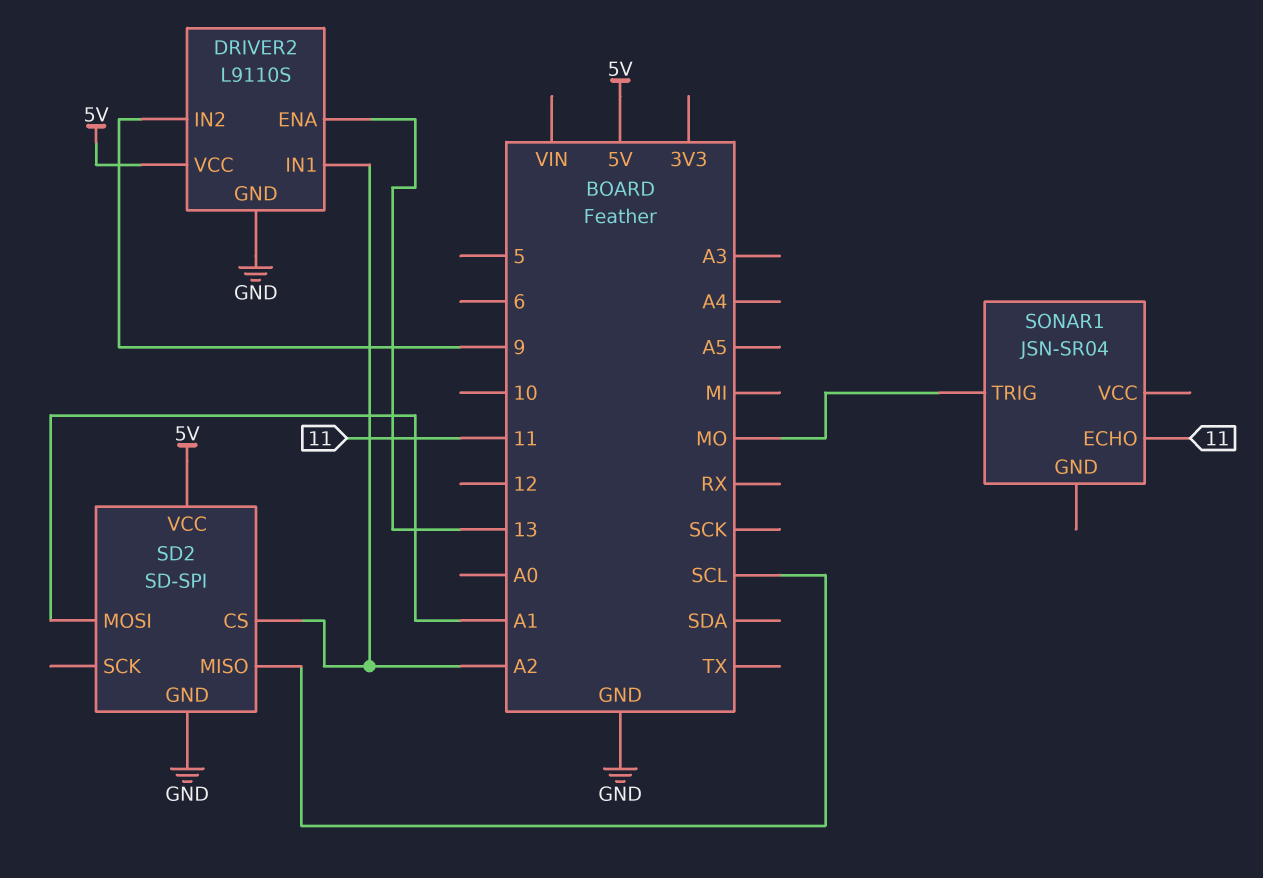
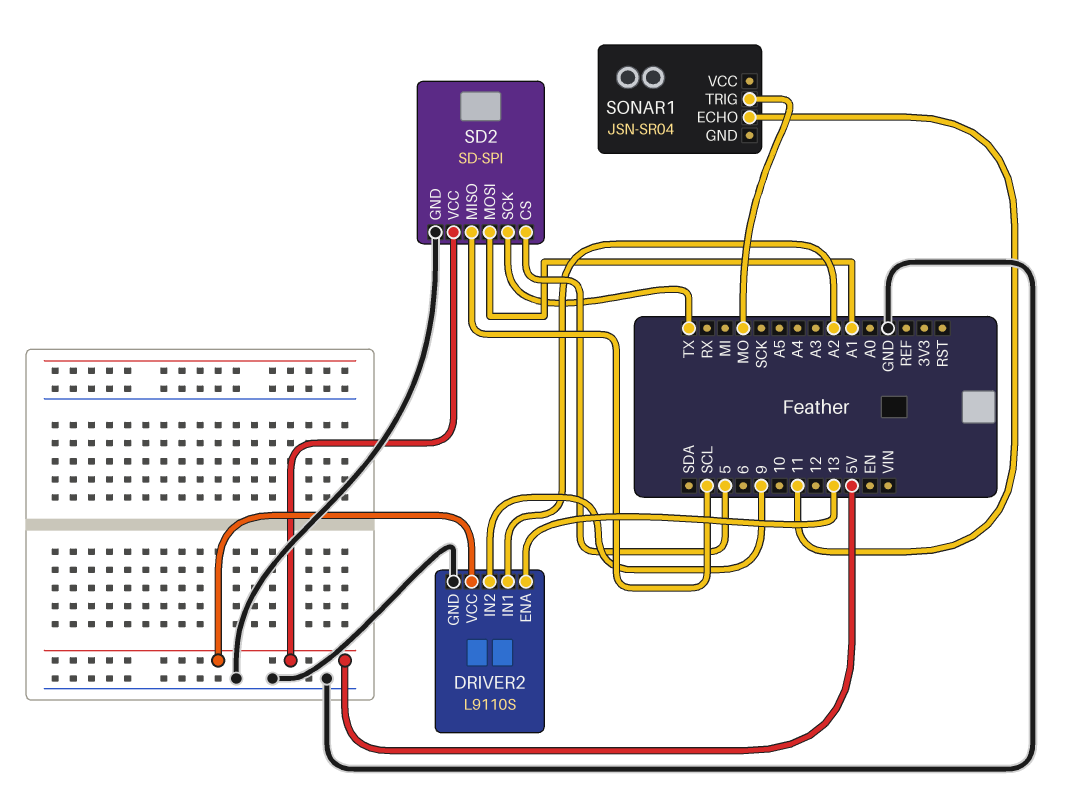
SD2 pin CS: A2 -> 5
SD2 pin SCK: none -> TX

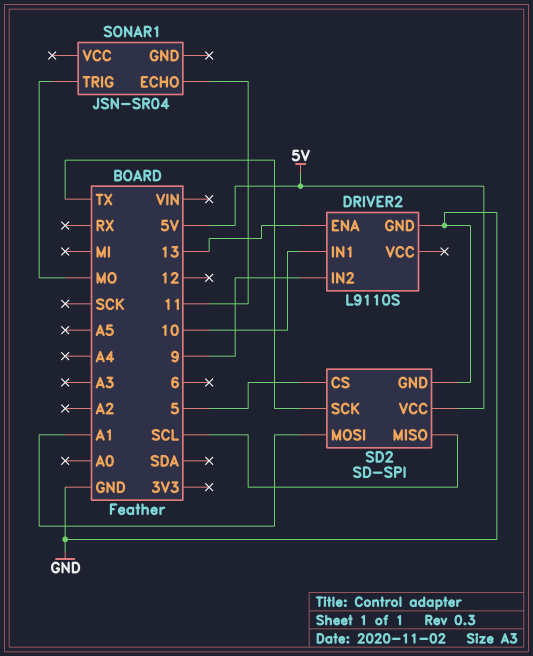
DRIVER2 pin IN1: A2 -> 10
DRIVER2 pin VCC: 5V -> none

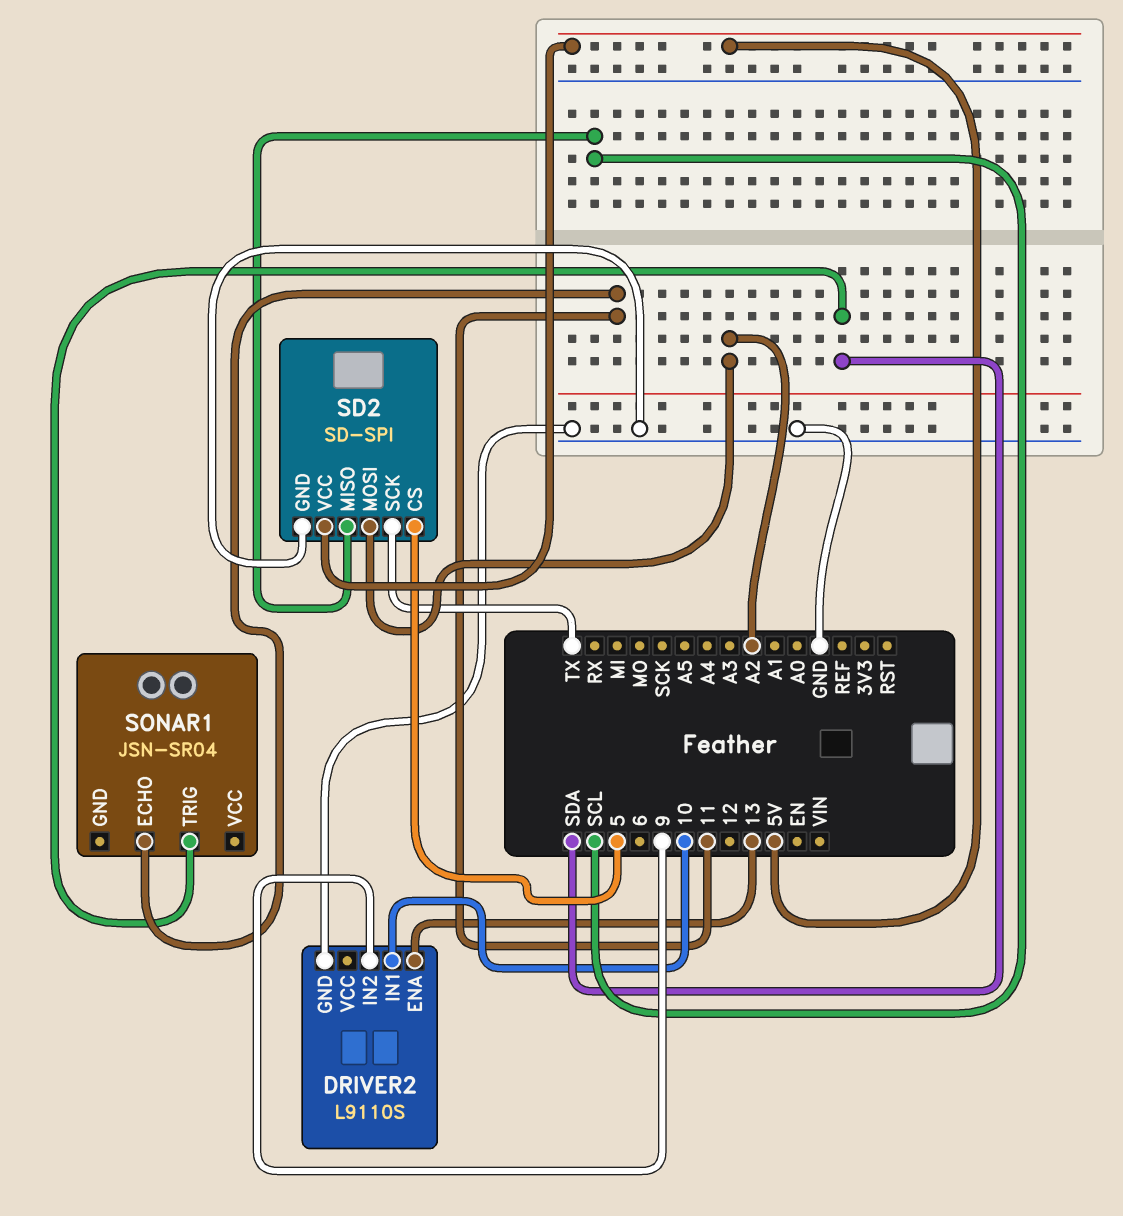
SD2 pin MOSI: A1 -> A2
SONAR1 pin TRIG: MO -> SDA

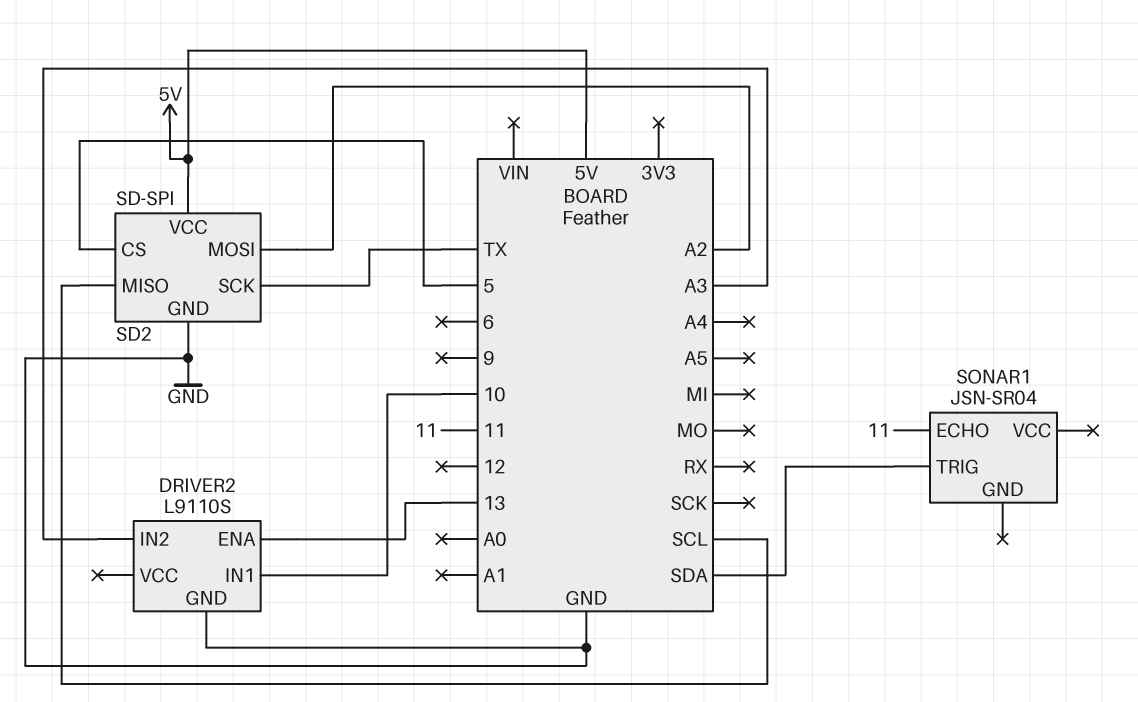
DRIVER2 pin IN2: 9 -> A3

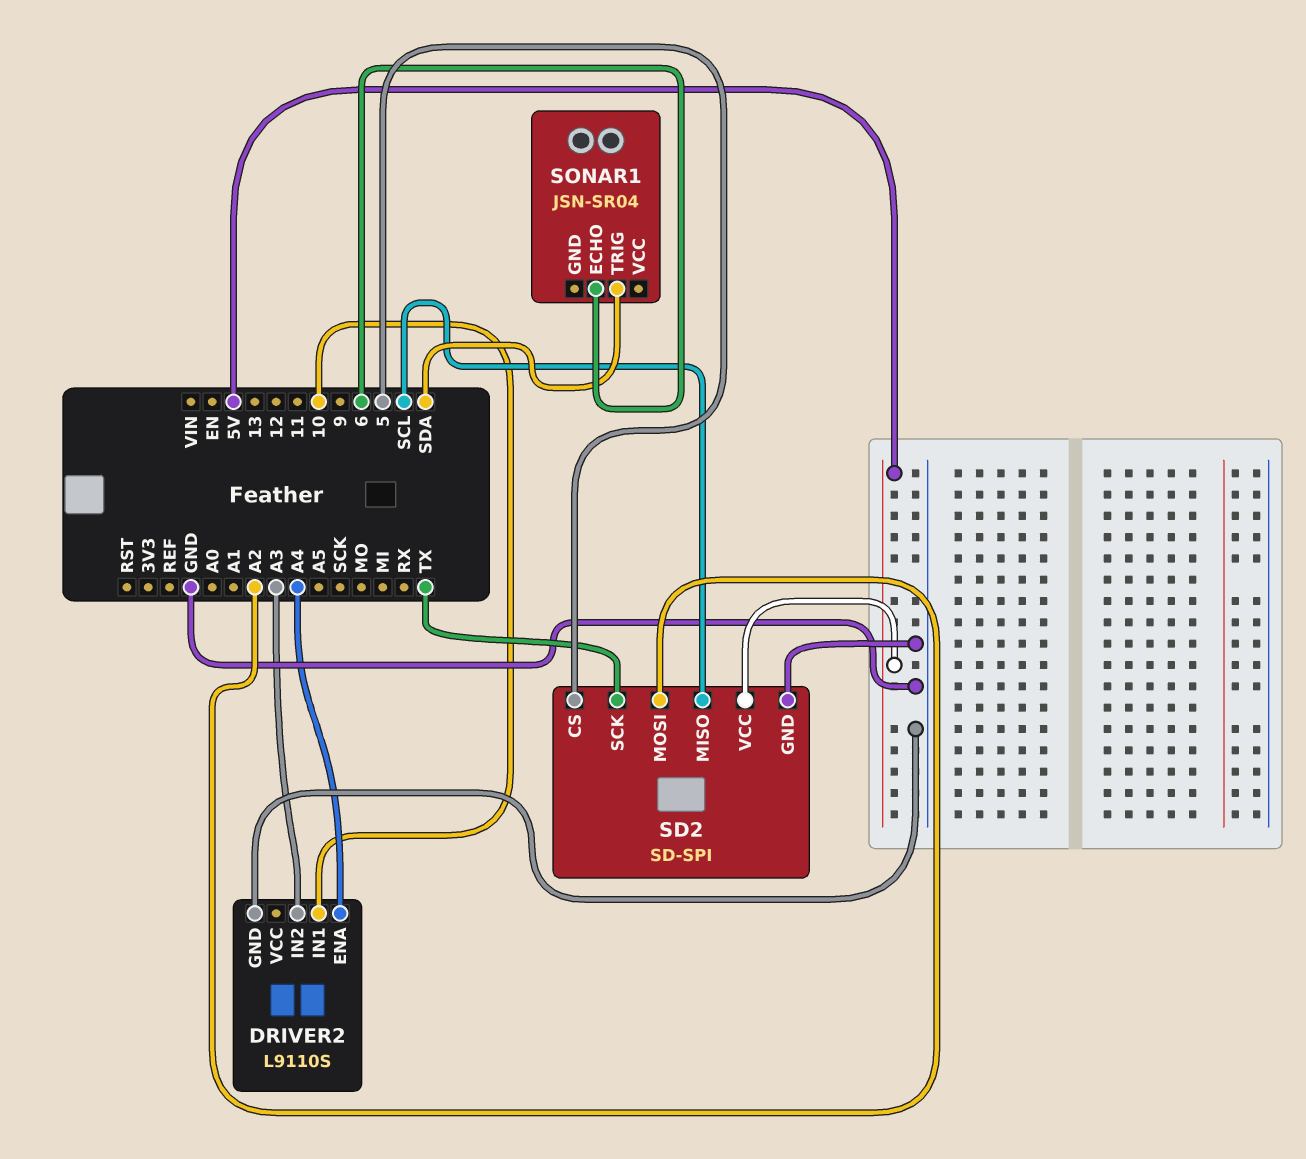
DRIVER2 pin ENA: 13 -> A4
SONAR1 pin ECHO: 11 -> 6

